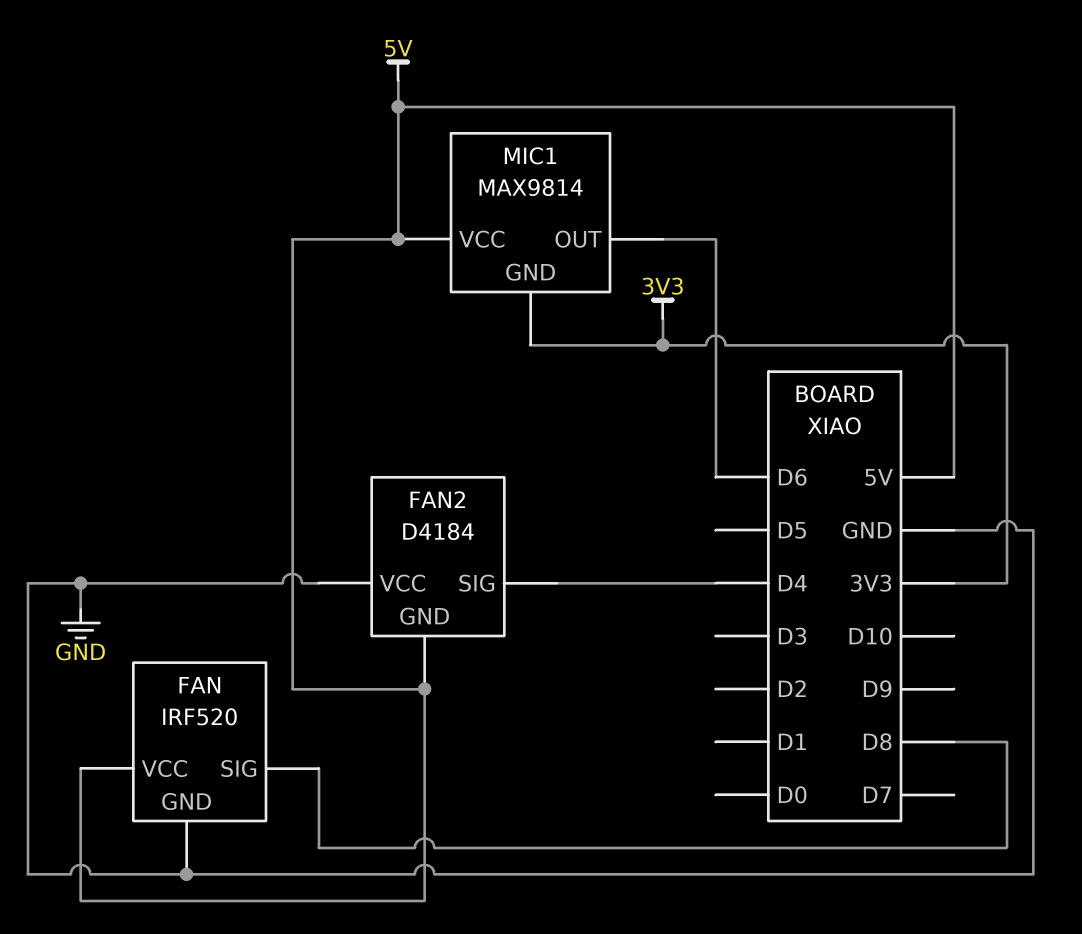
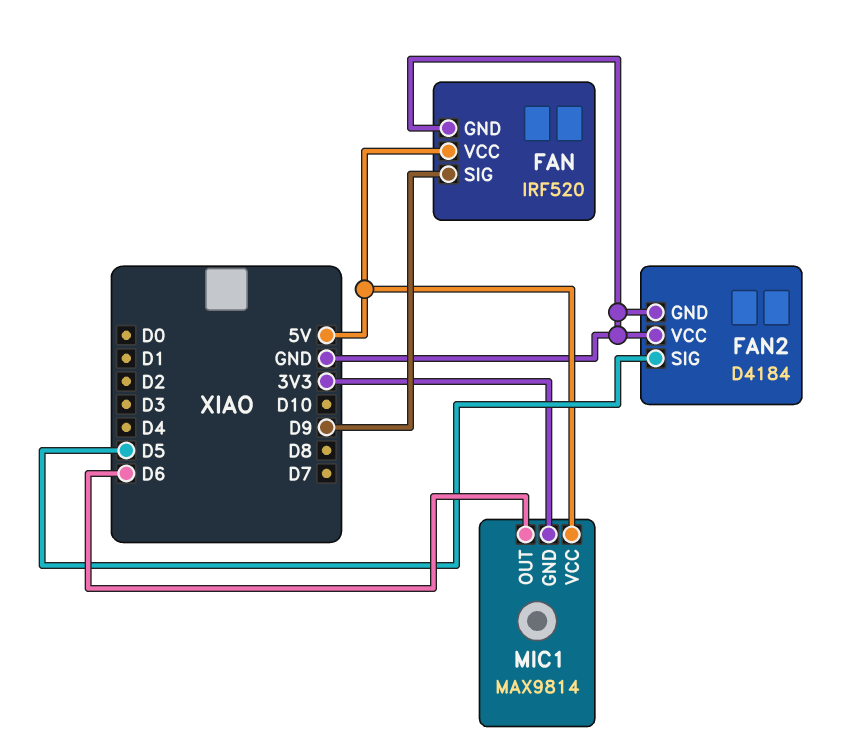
FAN pin SIG: D8 -> D9
FAN2 pin GND: 5V -> GND
FAN2 pin SIG: D4 -> D5

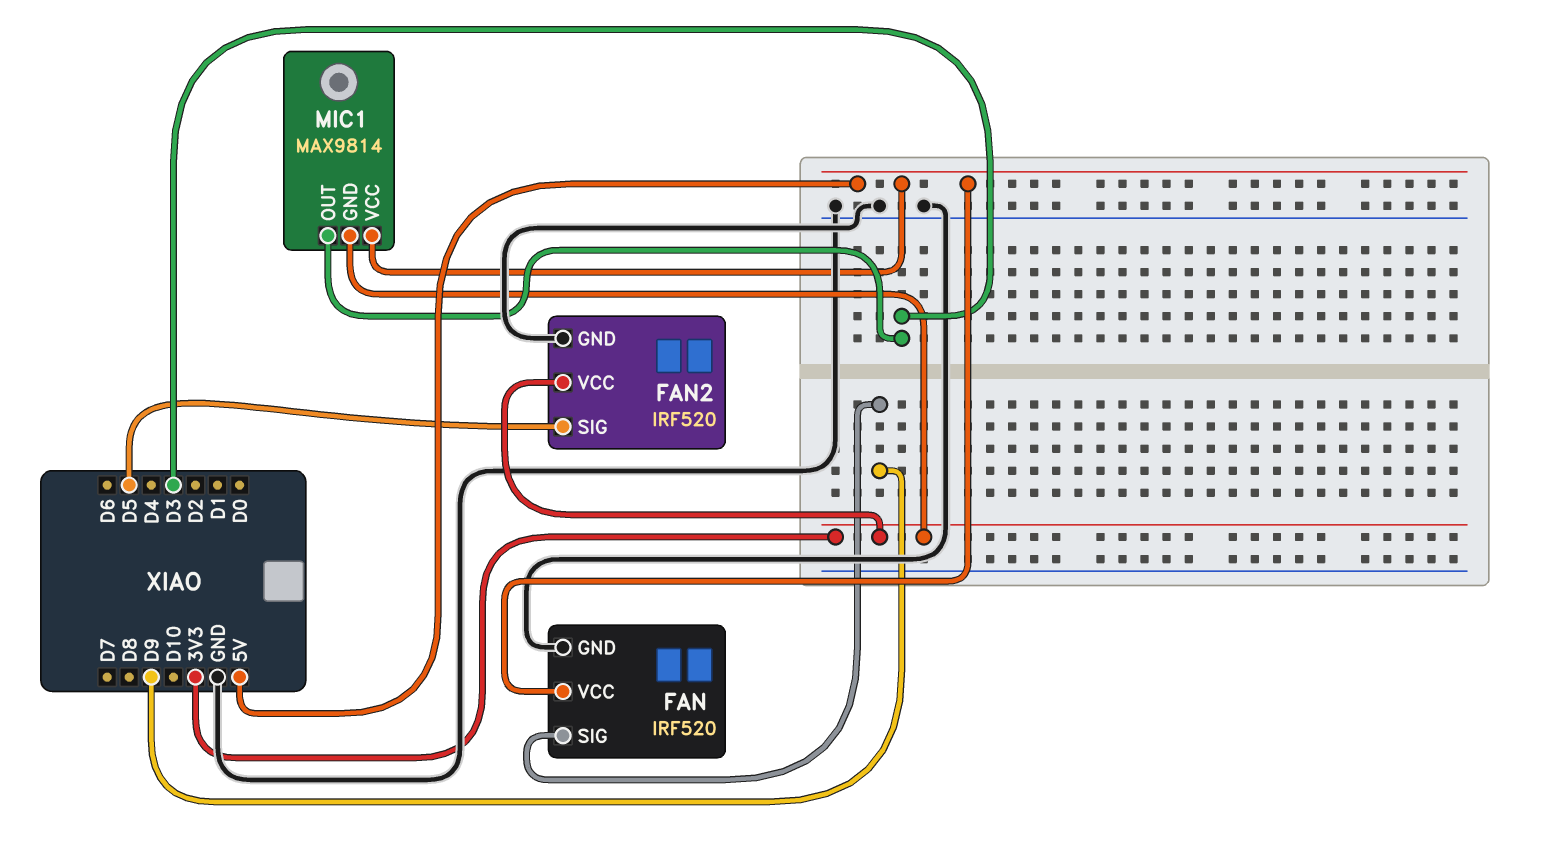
FAN2: D4184 -> IRF520
FAN2 pin VCC: GND -> 3V3
MIC1 pin OUT: D6 -> D3

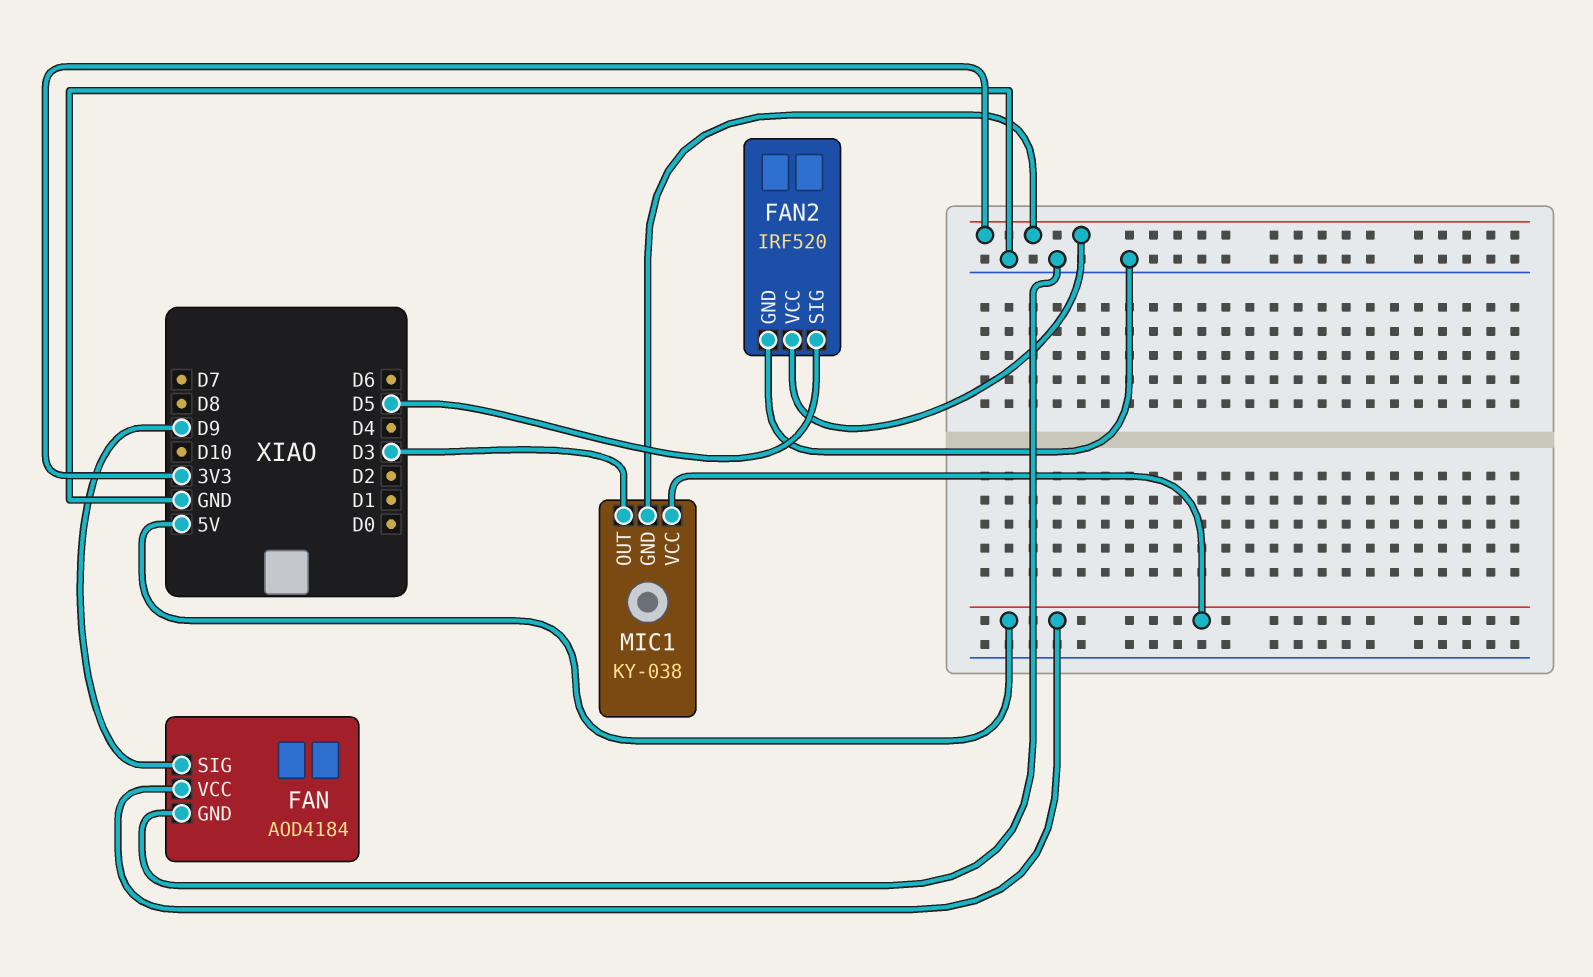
FAN: IRF520 -> AOD4184
MIC1: MAX9814 -> KY-038

